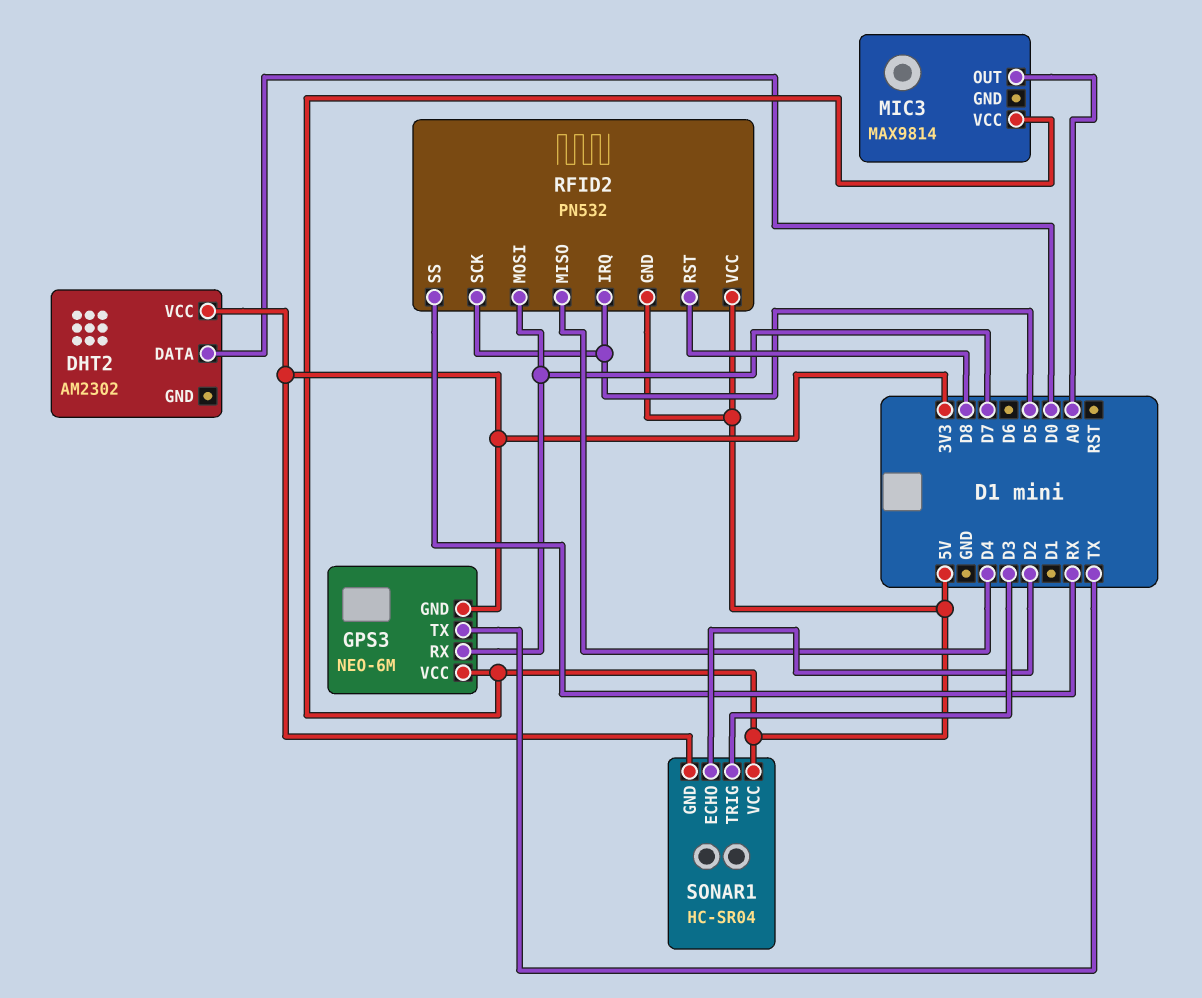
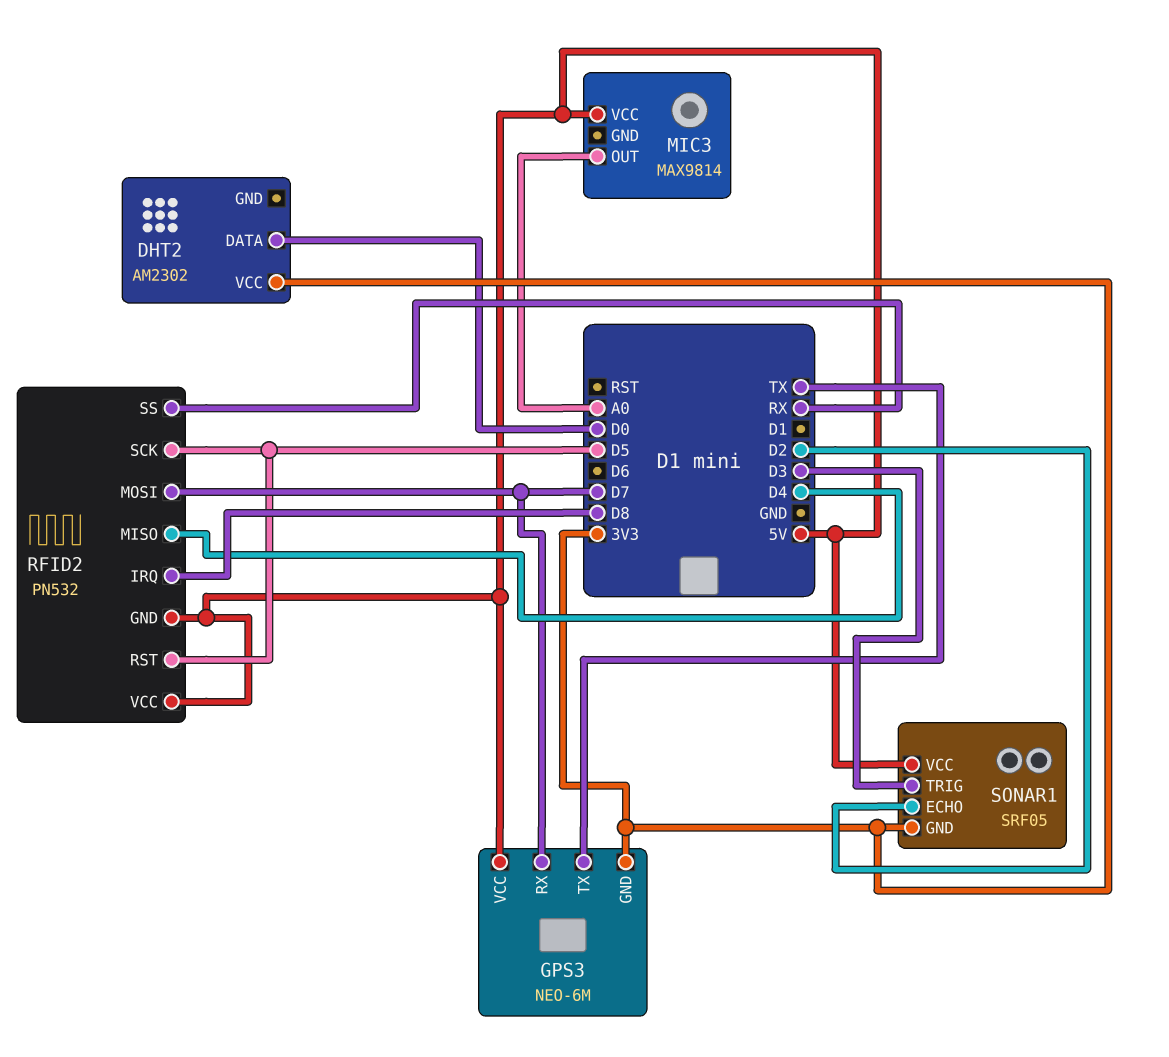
RFID2 pin IRQ: D5 -> D8
RFID2 pin RST: D8 -> D5
SONAR1: HC-SR04 -> SRF05

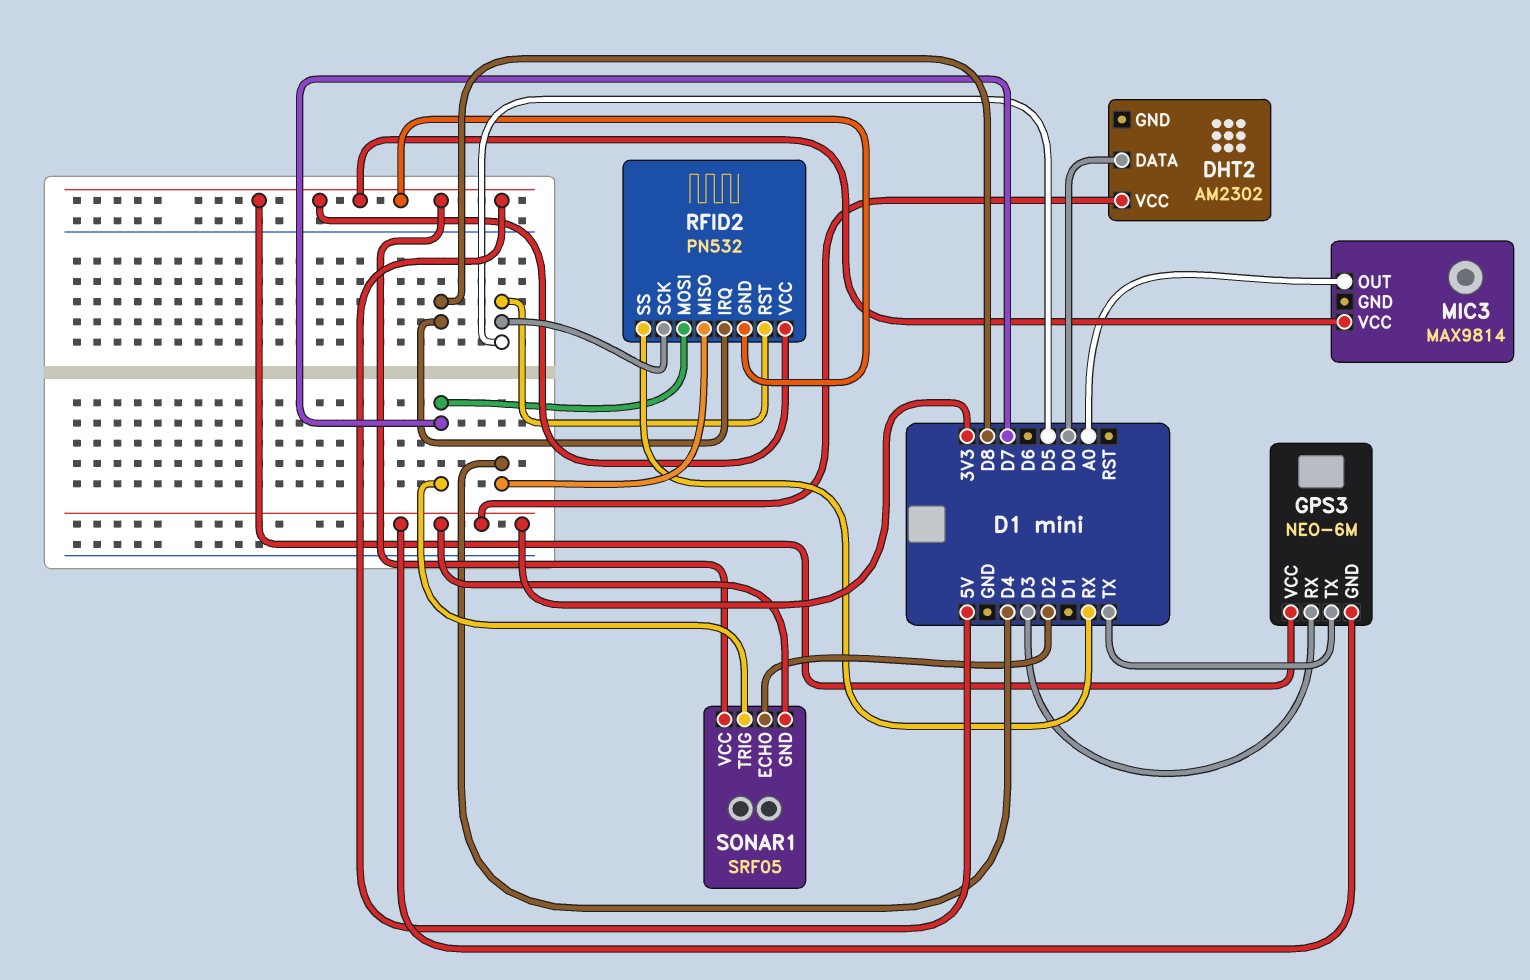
GPS3 pin RX: D7 -> D3
SONAR1 pin TRIG: D3 -> D7

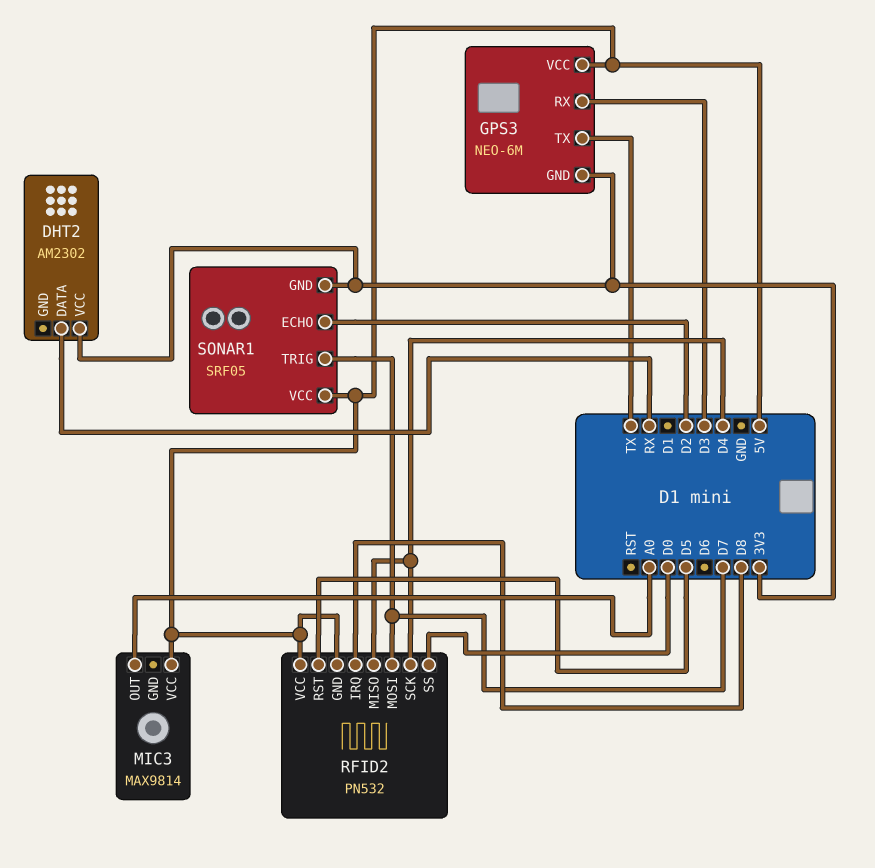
DHT2 pin DATA: D0 -> RX
RFID2 pin SCK: D5 -> D4
RFID2 pin SS: RX -> D0

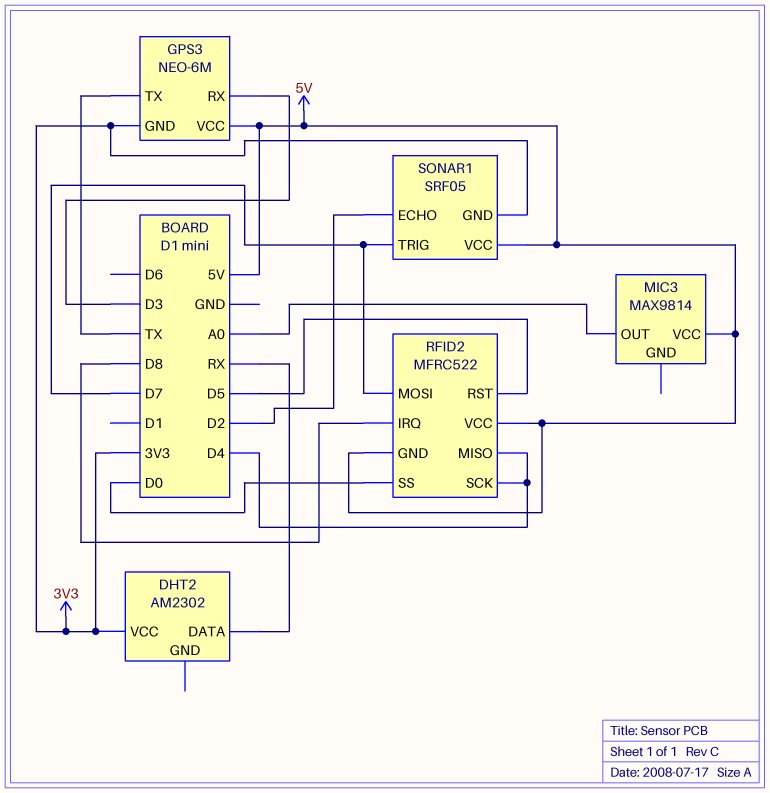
RFID2: PN532 -> MFRC522

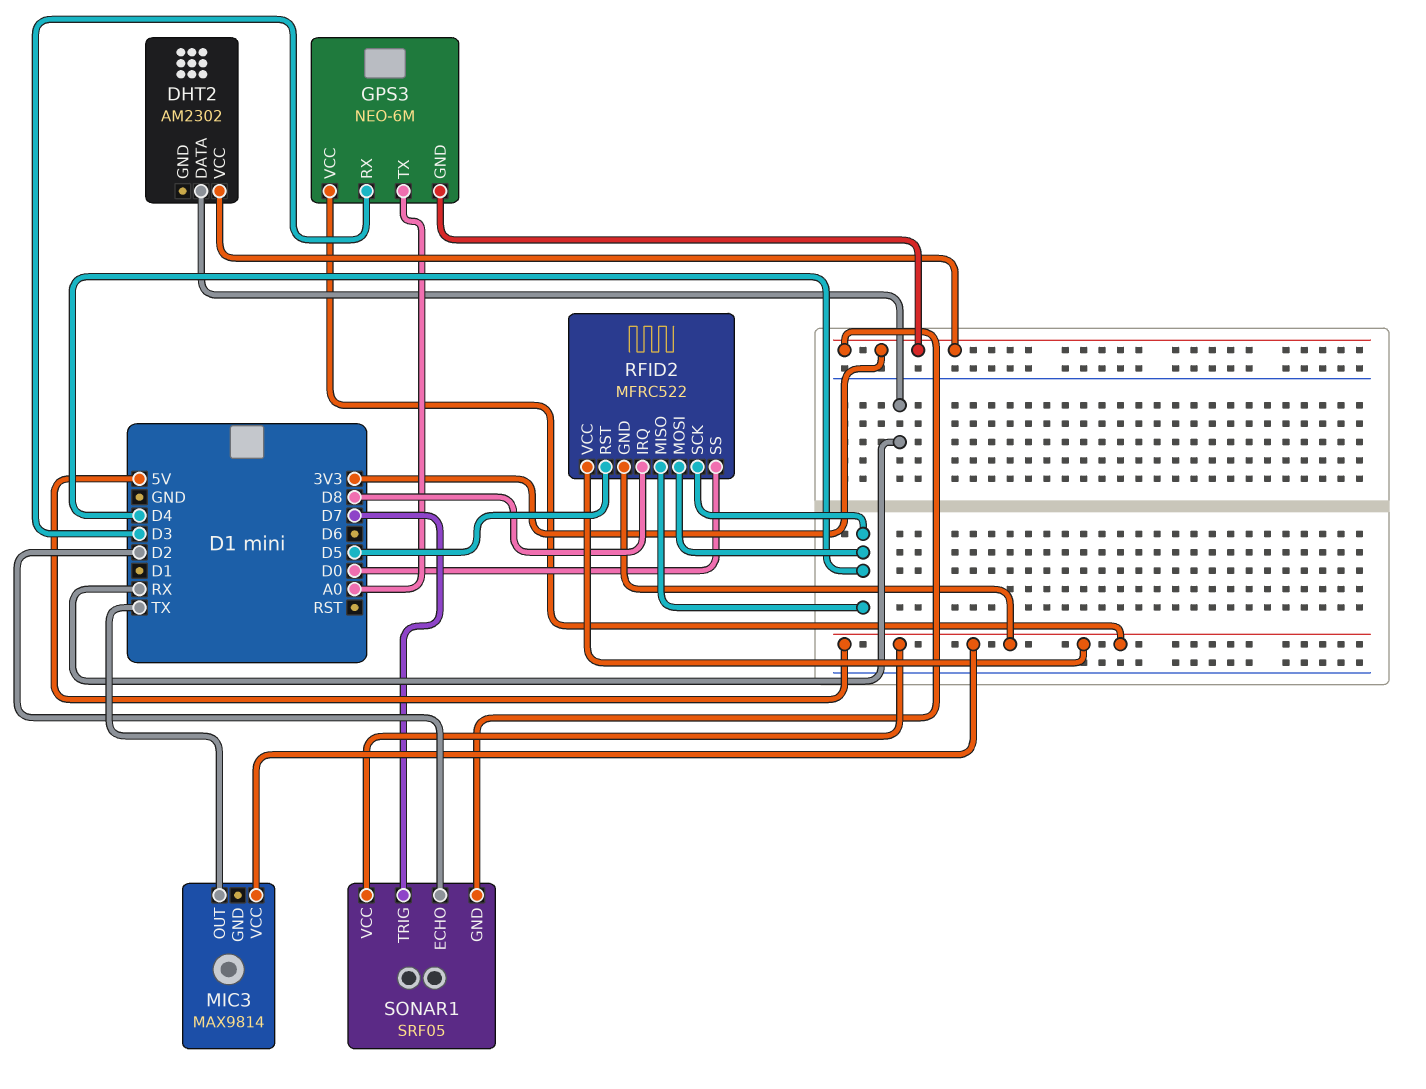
GPS3 pin TX: TX -> A0
MIC3 pin OUT: A0 -> TX
RFID2 pin MOSI: D7 -> D4

